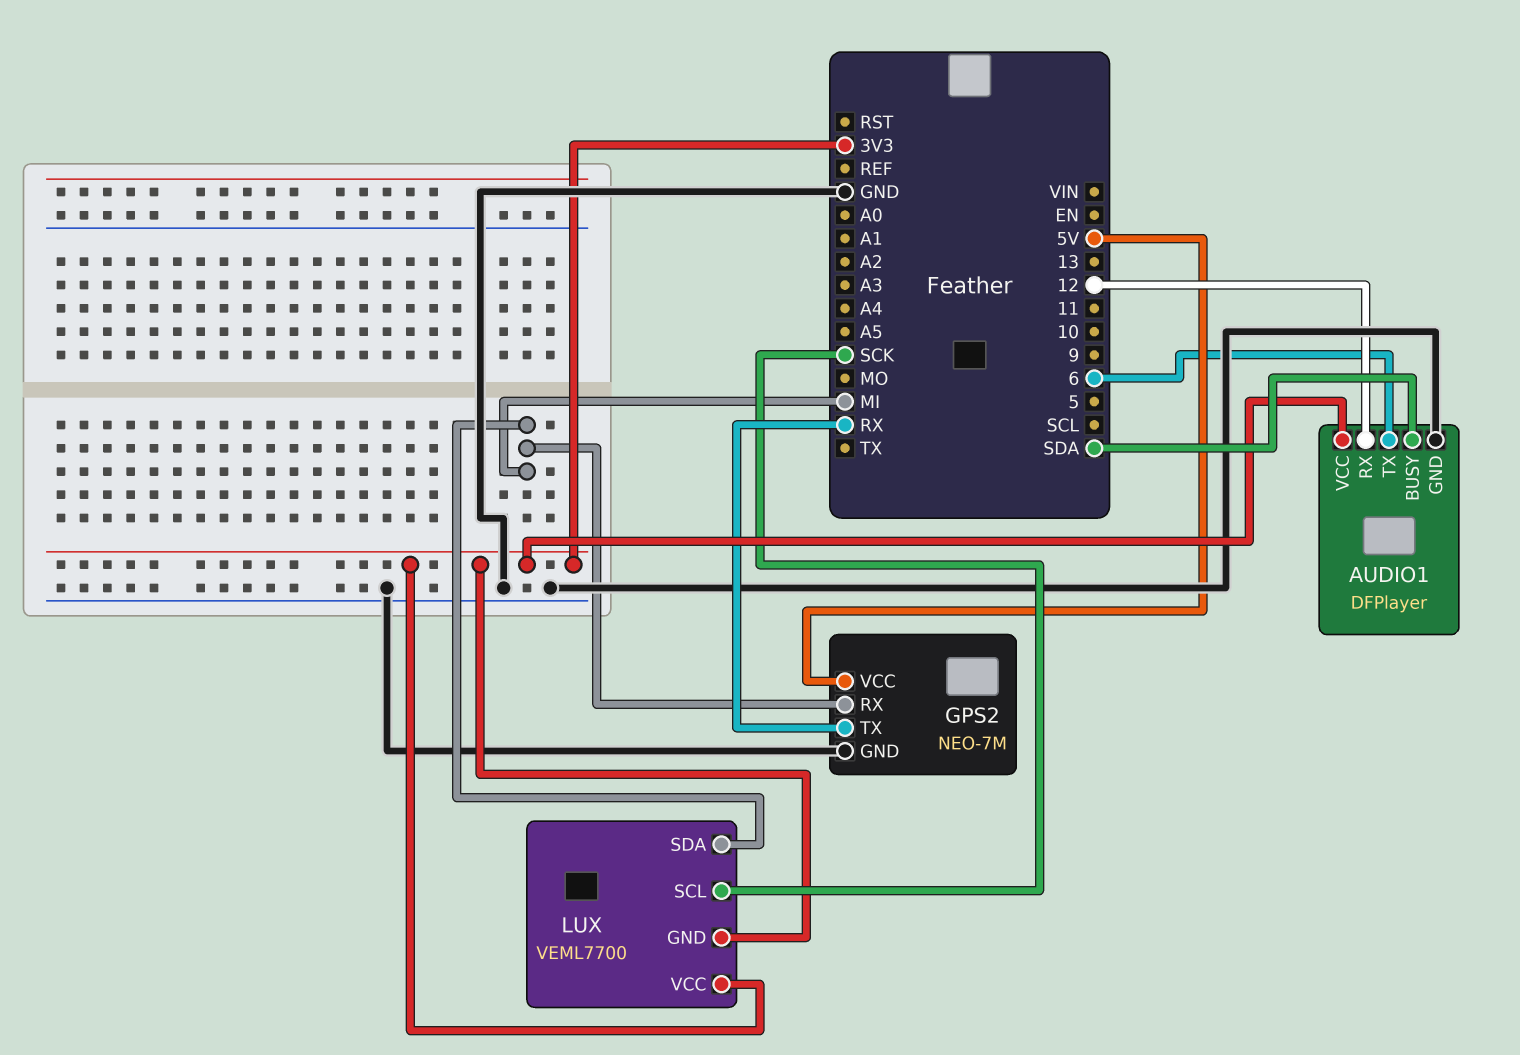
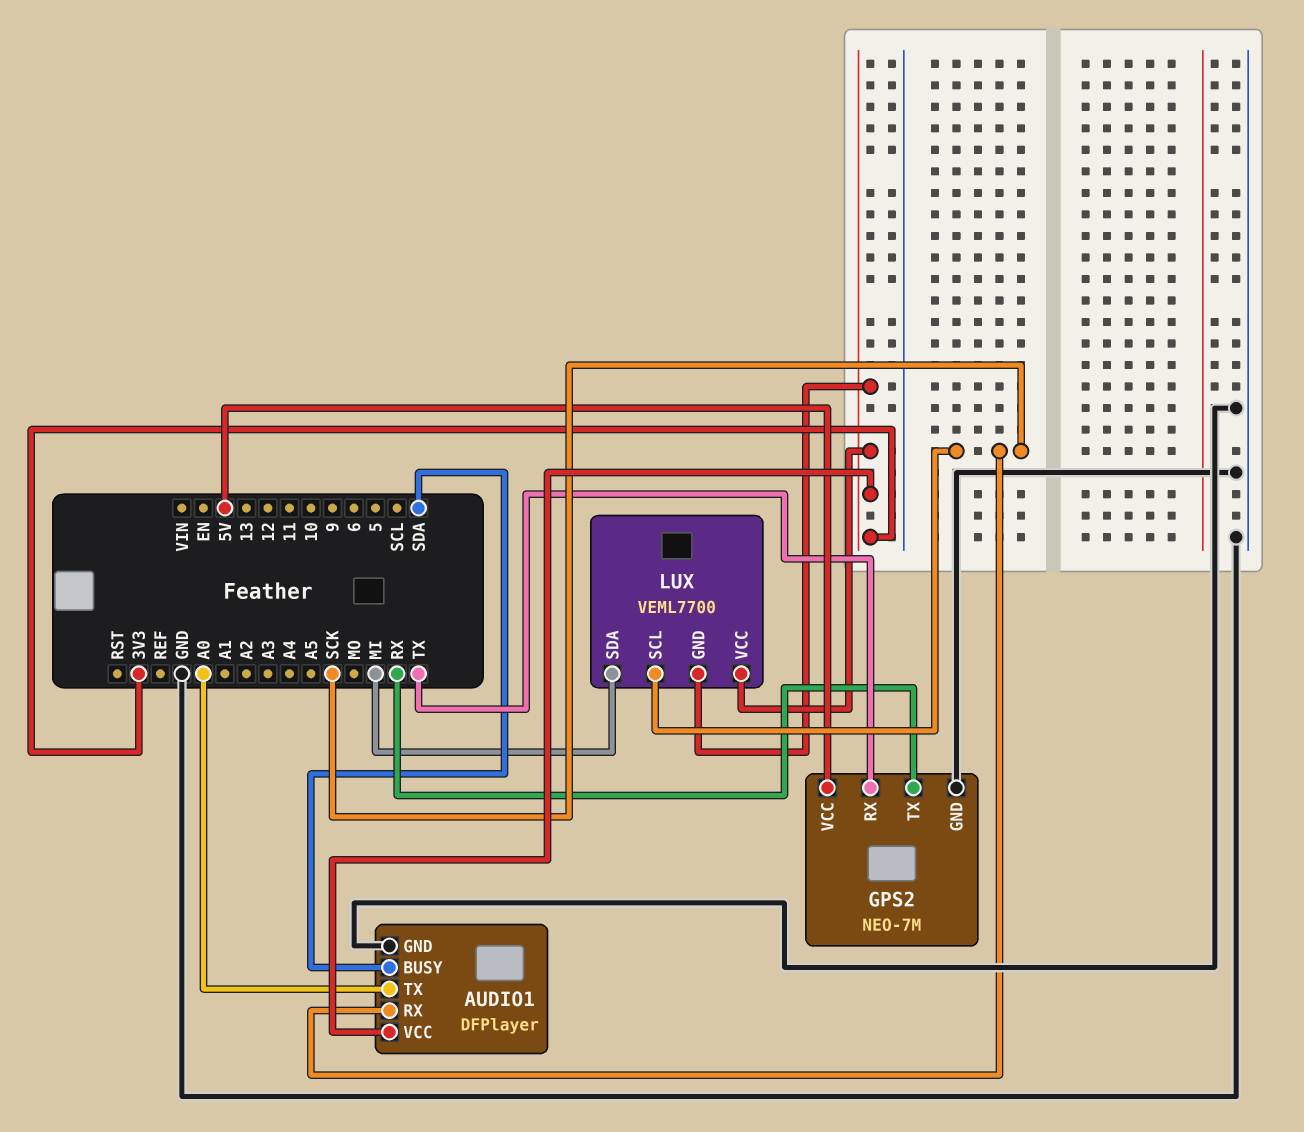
AUDIO1 pin RX: 12 -> SCK
AUDIO1 pin TX: 6 -> A0
GPS2 pin RX: MI -> TX

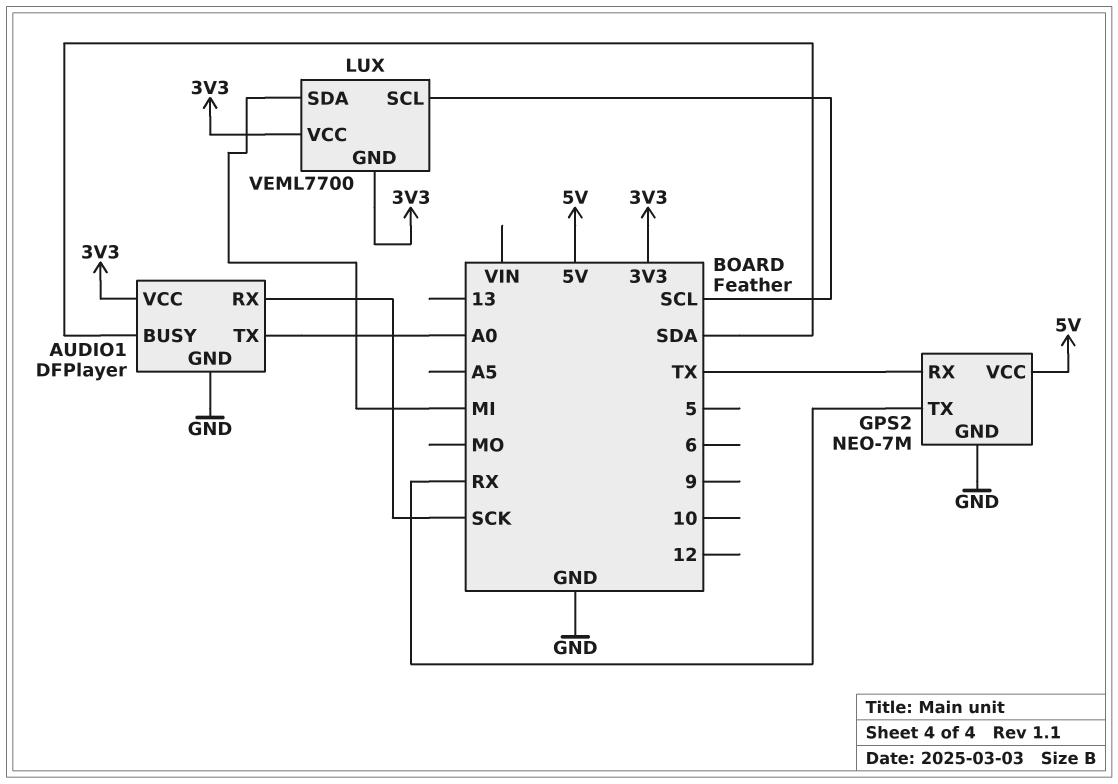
LUX pin SCL: SCK -> SCL

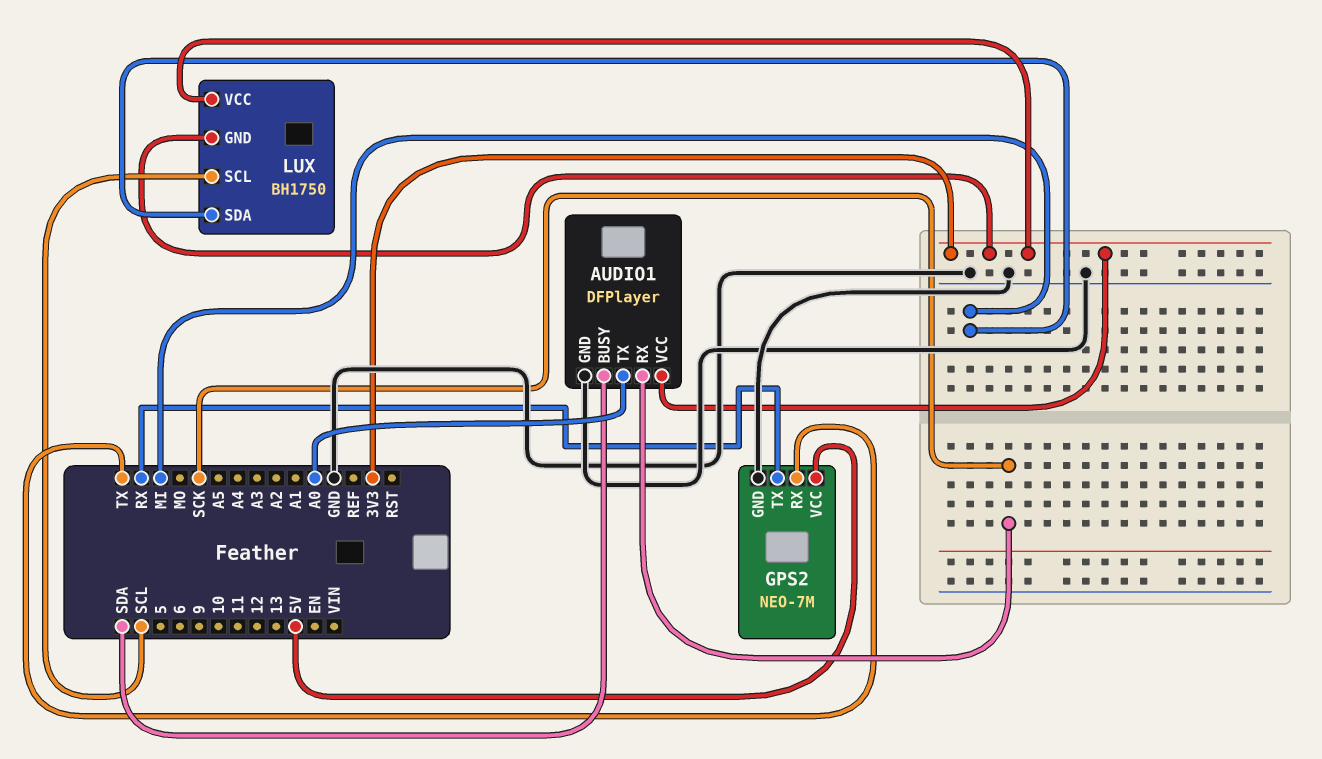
LUX: VEML7700 -> BH1750

